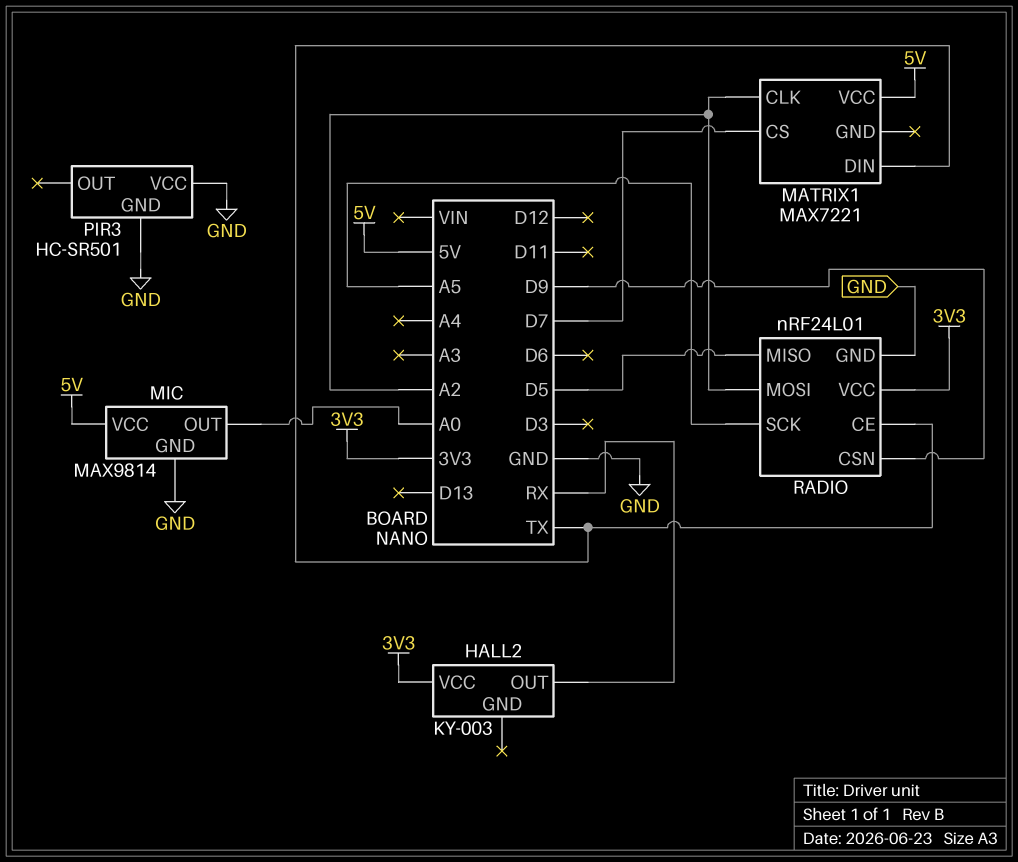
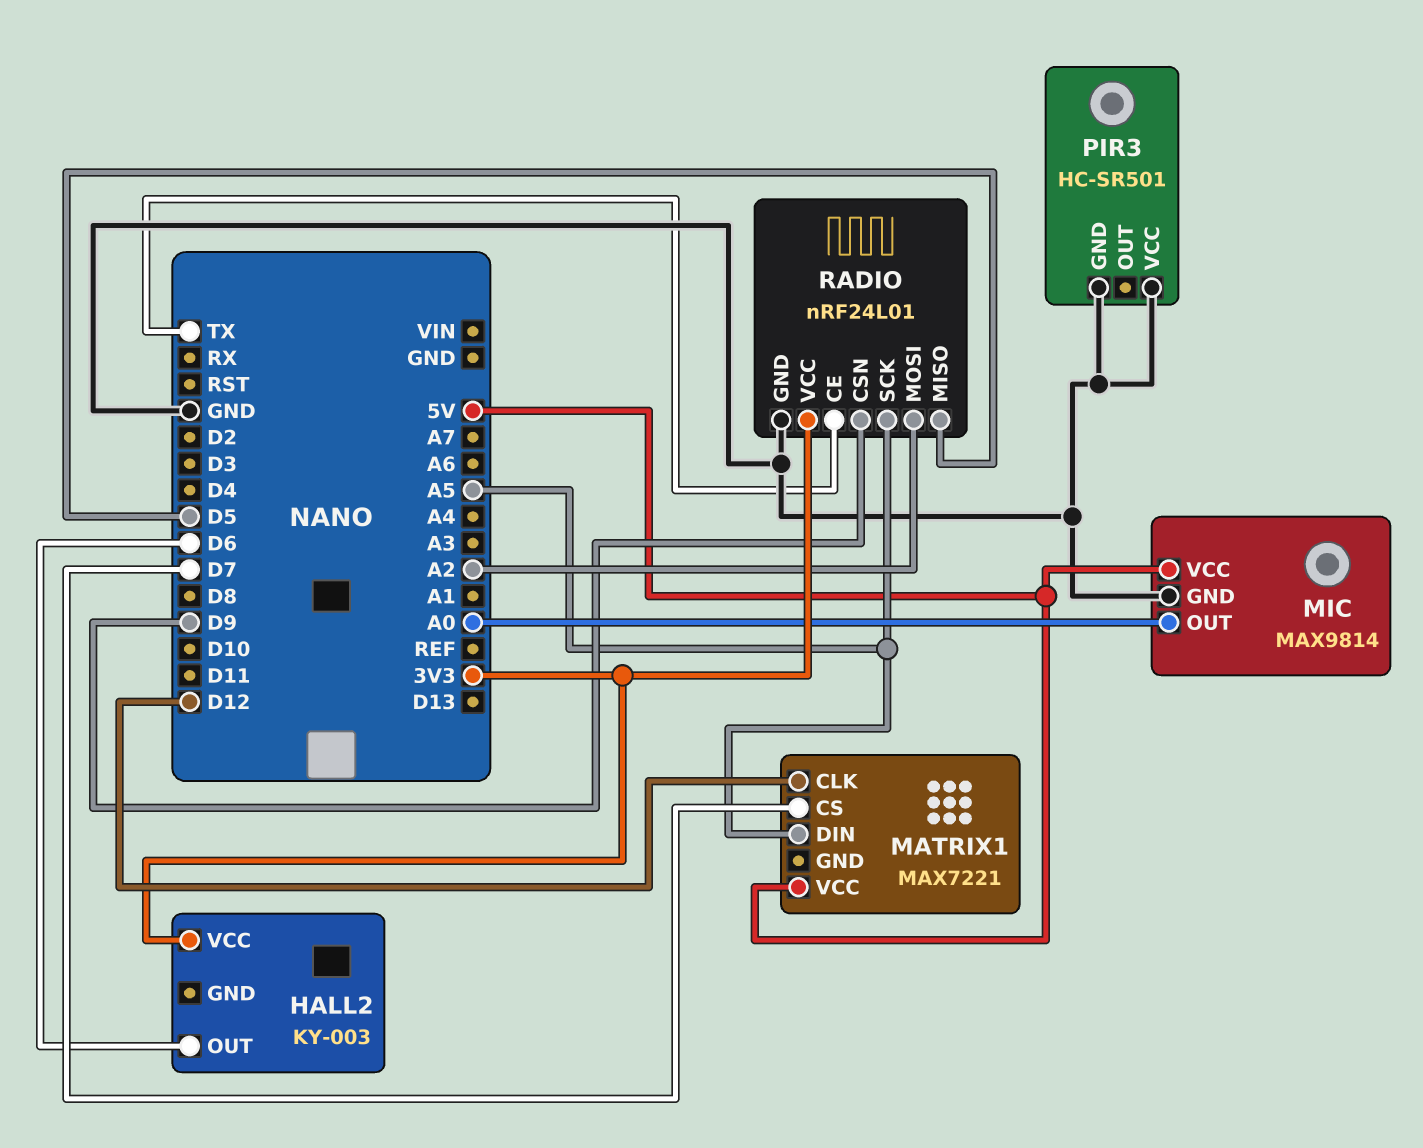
HALL2 pin OUT: RX -> D6
MATRIX1 pin CLK: A2 -> D12
MATRIX1 pin DIN: TX -> A5

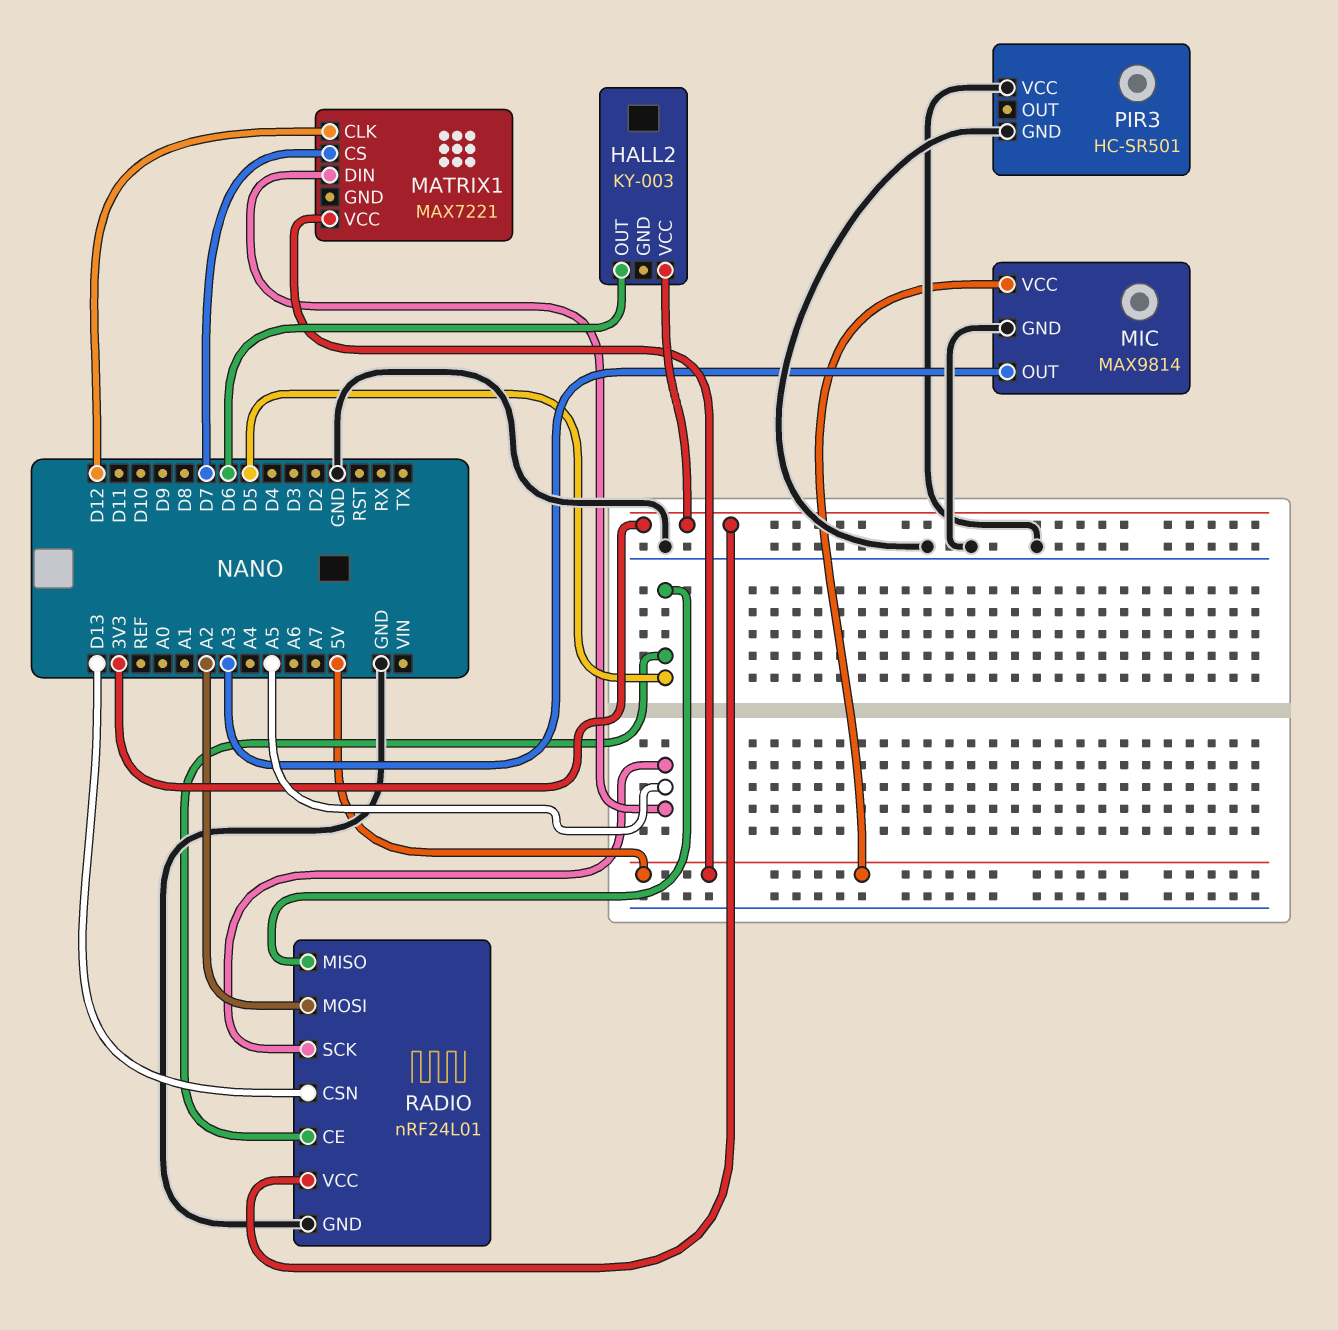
MIC pin OUT: A0 -> A3
RADIO pin CE: TX -> D5
RADIO pin CSN: D9 -> D13

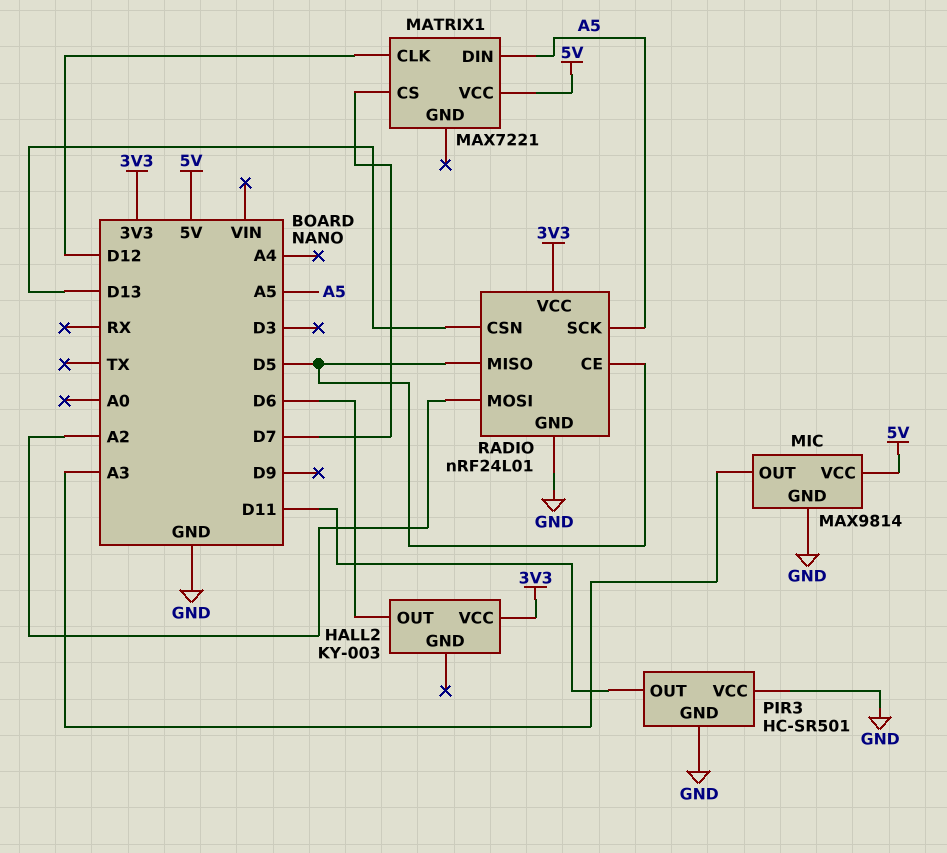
PIR3 pin OUT: none -> D11

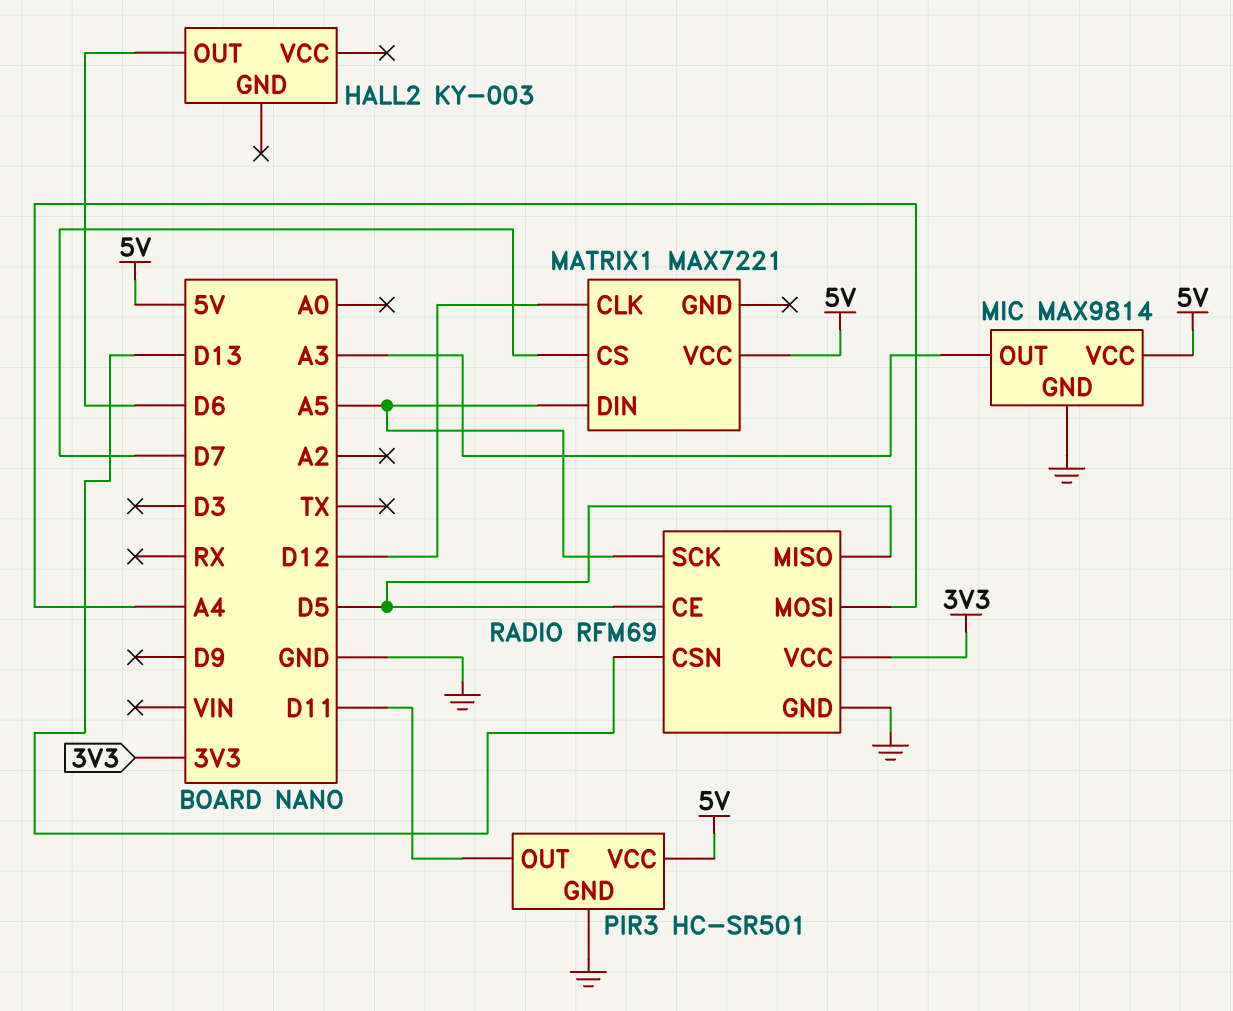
HALL2 pin VCC: 3V3 -> none
PIR3 pin VCC: GND -> 5V
RADIO: nRF24L01 -> RFM69
RADIO pin MOSI: A2 -> A4

